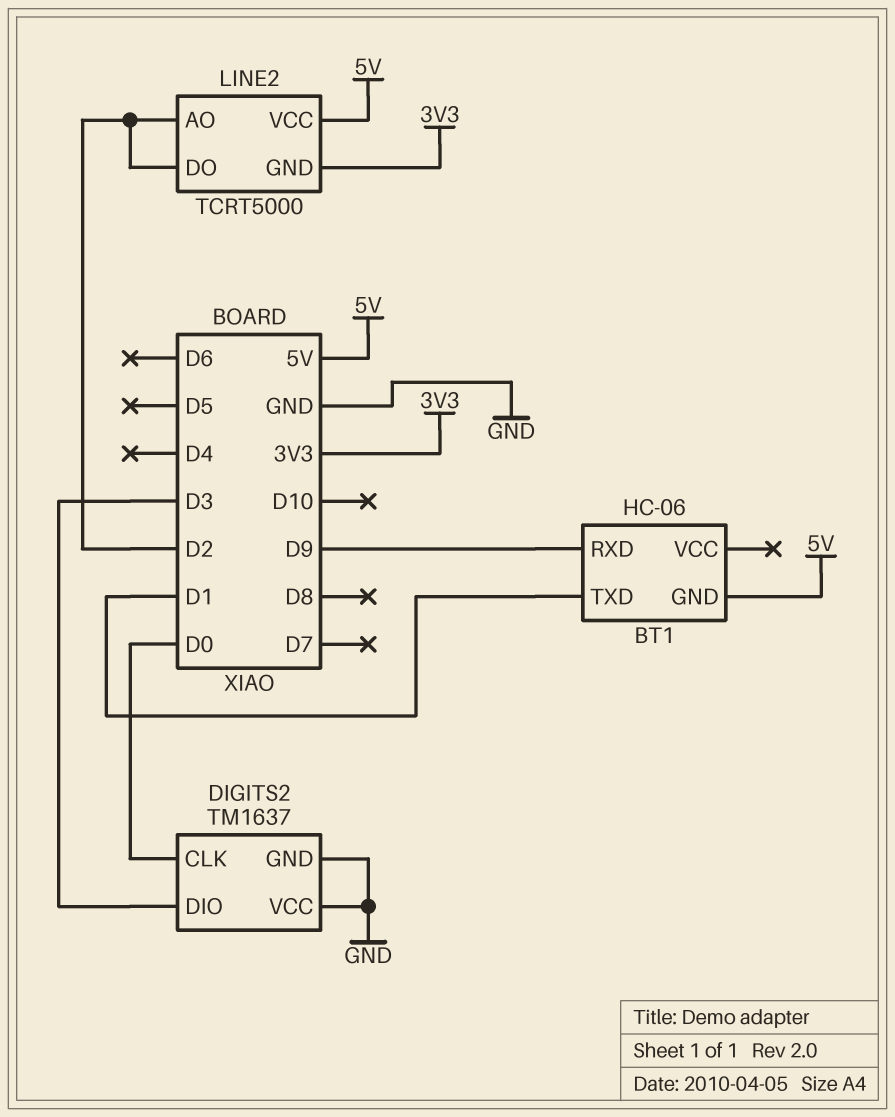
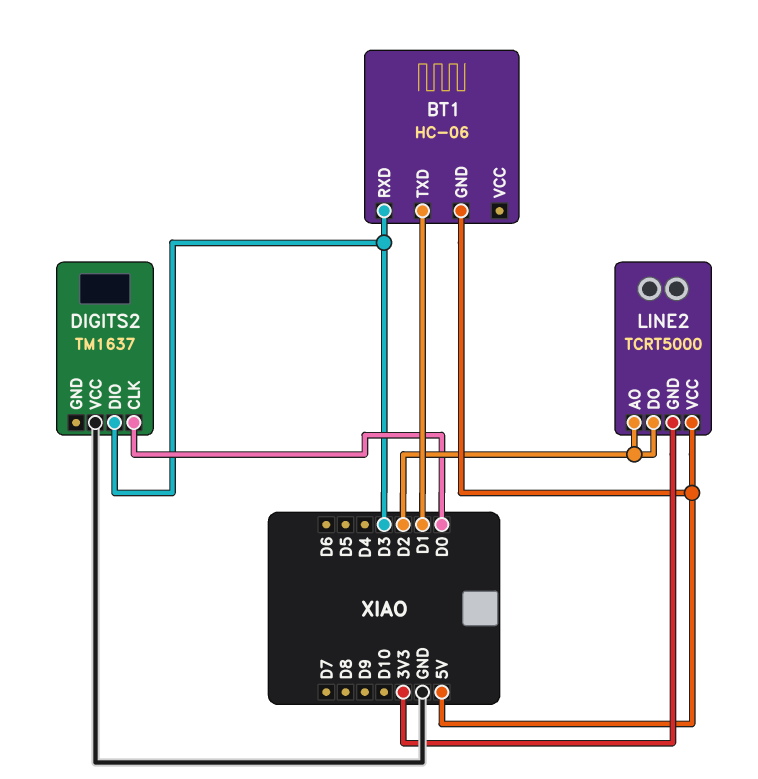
BT1 pin RXD: D9 -> D3
DIGITS2 pin GND: GND -> none

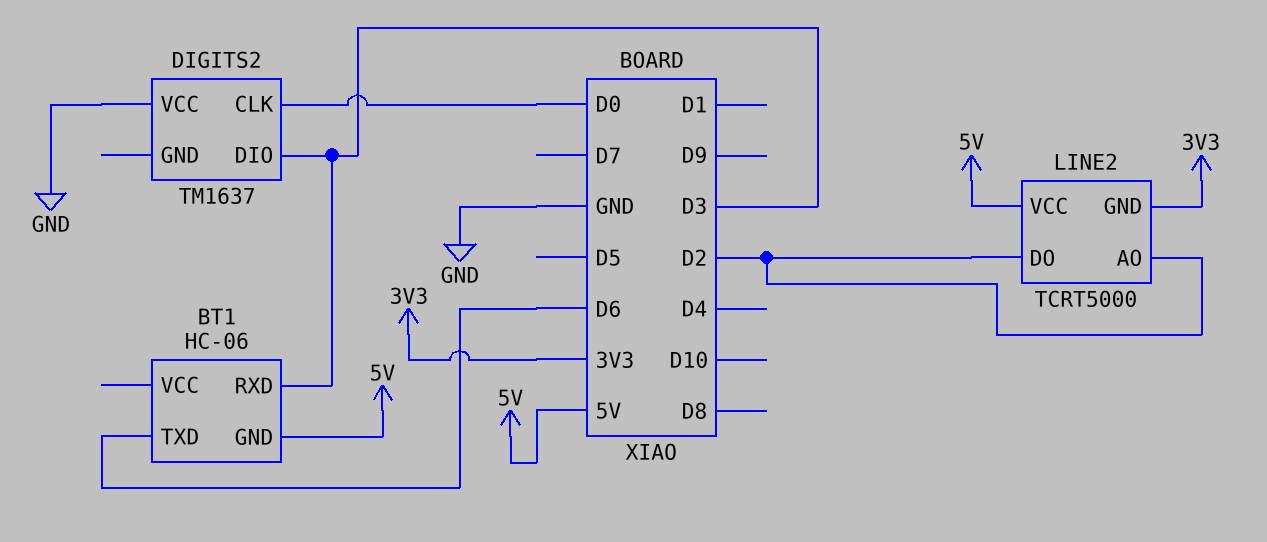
BT1 pin TXD: D1 -> D6

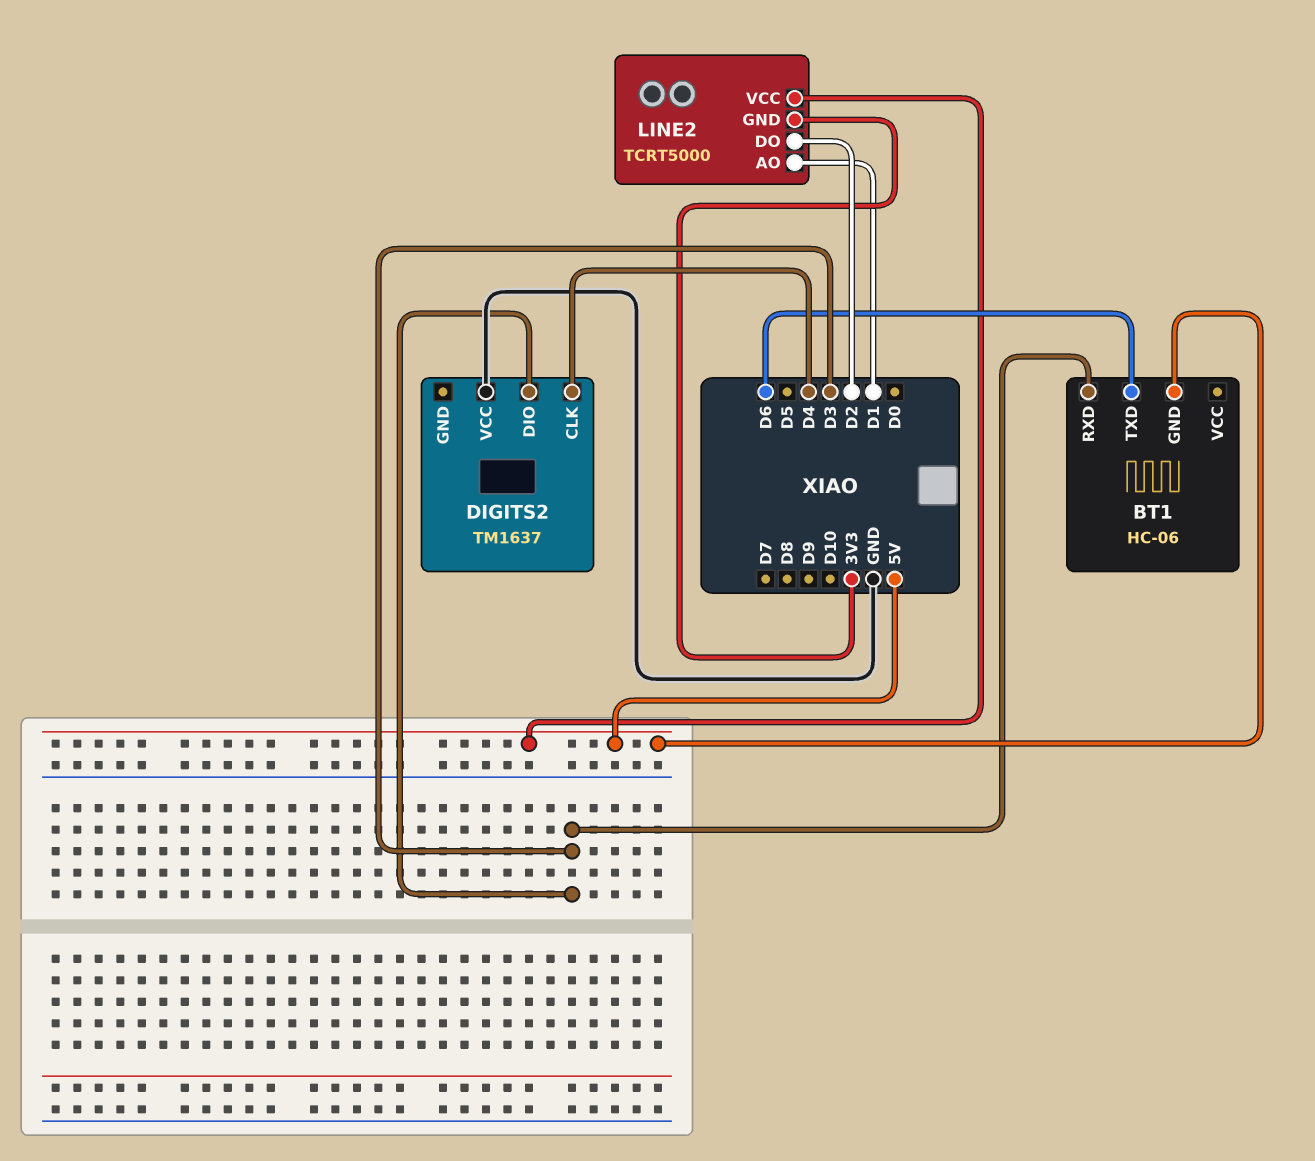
DIGITS2 pin CLK: D0 -> D4
LINE2 pin AO: D2 -> D1

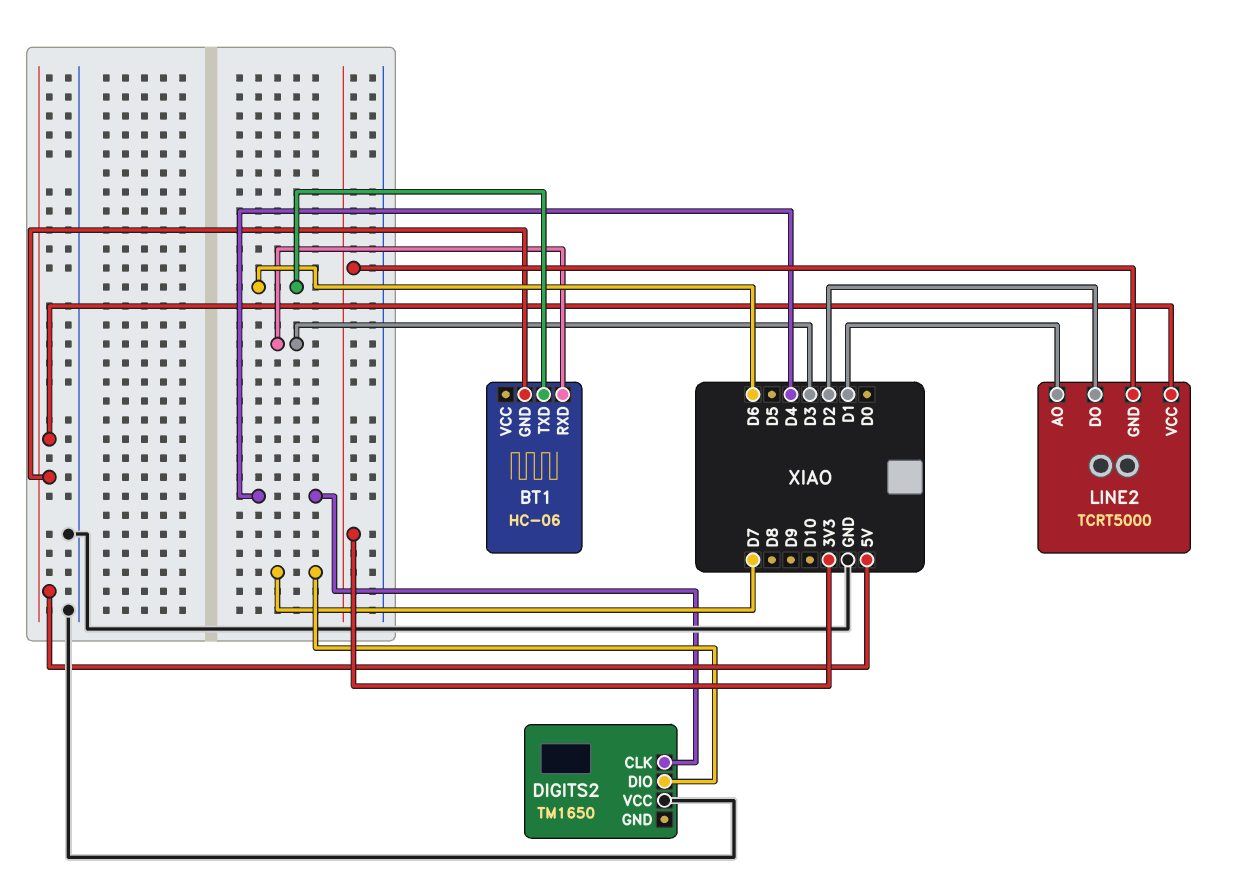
DIGITS2: TM1637 -> TM1650
DIGITS2 pin DIO: D3 -> D7

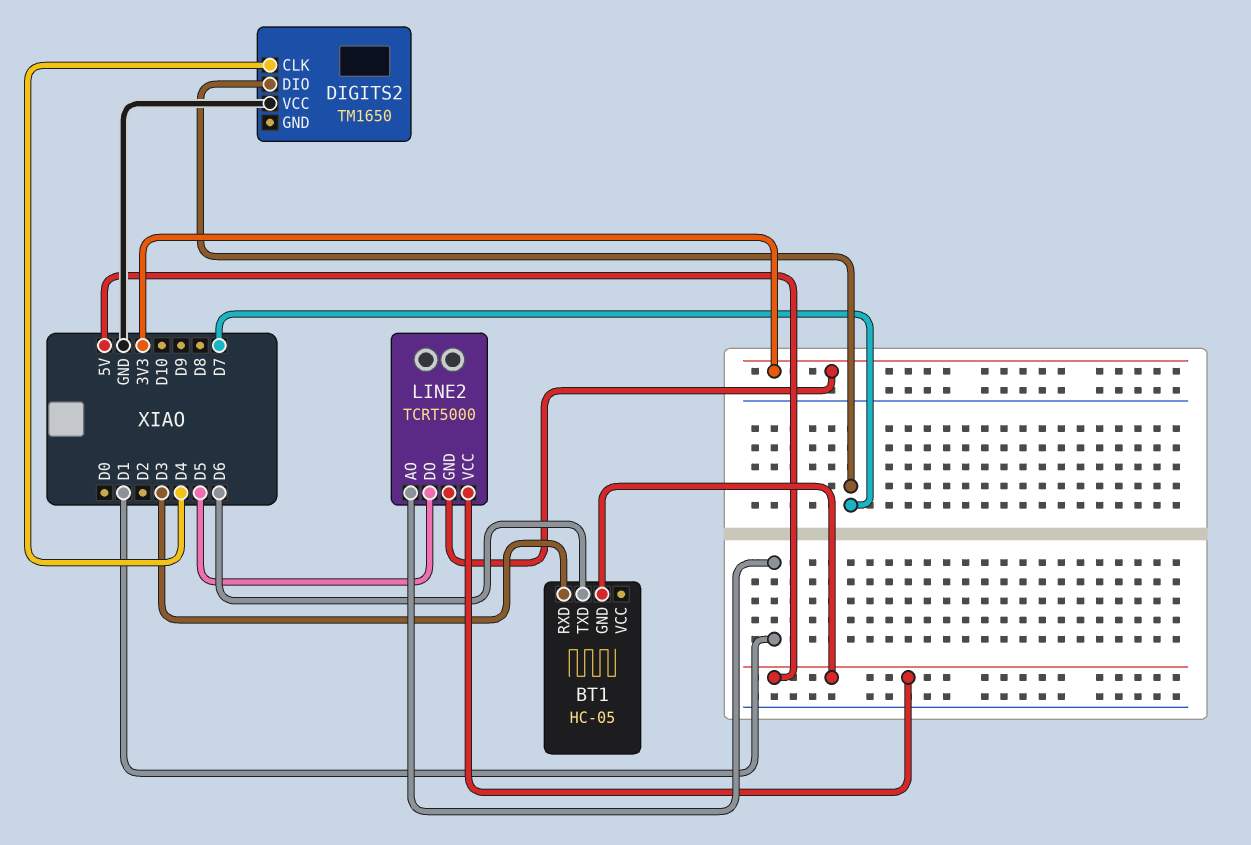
BT1: HC-06 -> HC-05
LINE2 pin DO: D2 -> D5

